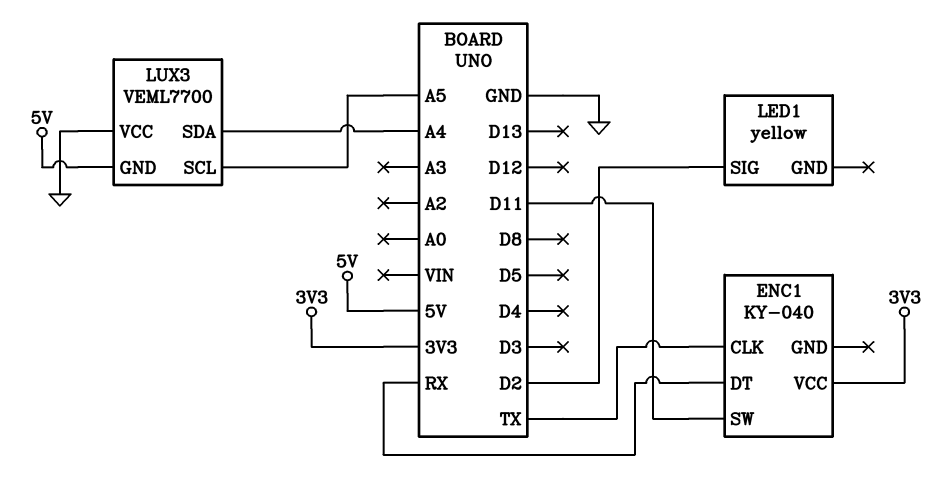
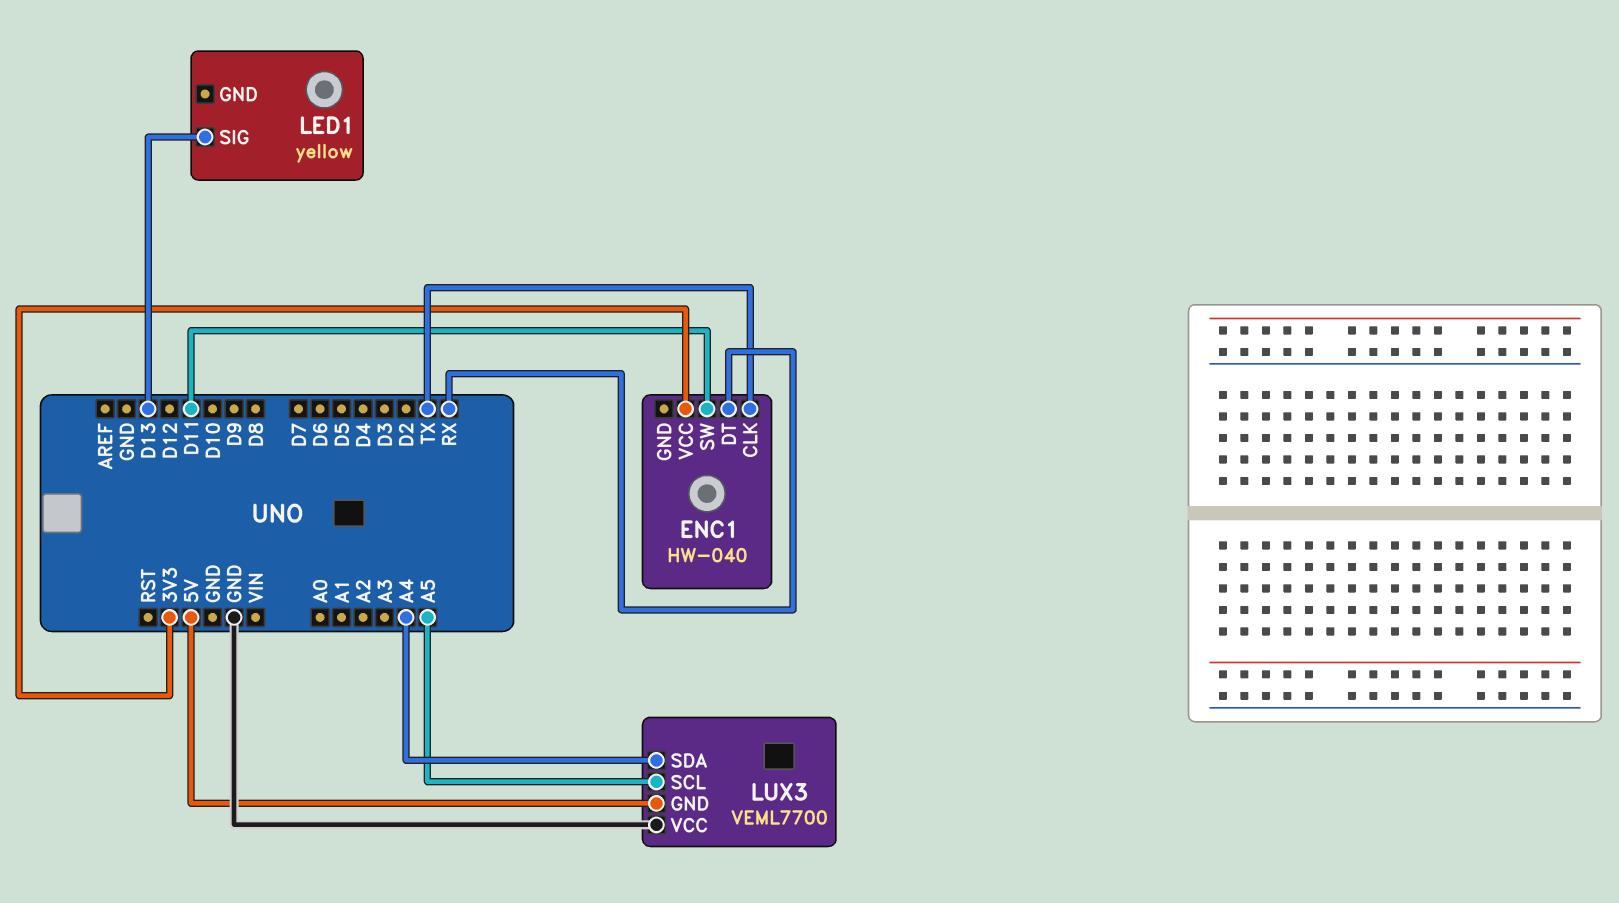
ENC1: KY-040 -> HW-040
LED1 pin SIG: D2 -> D13

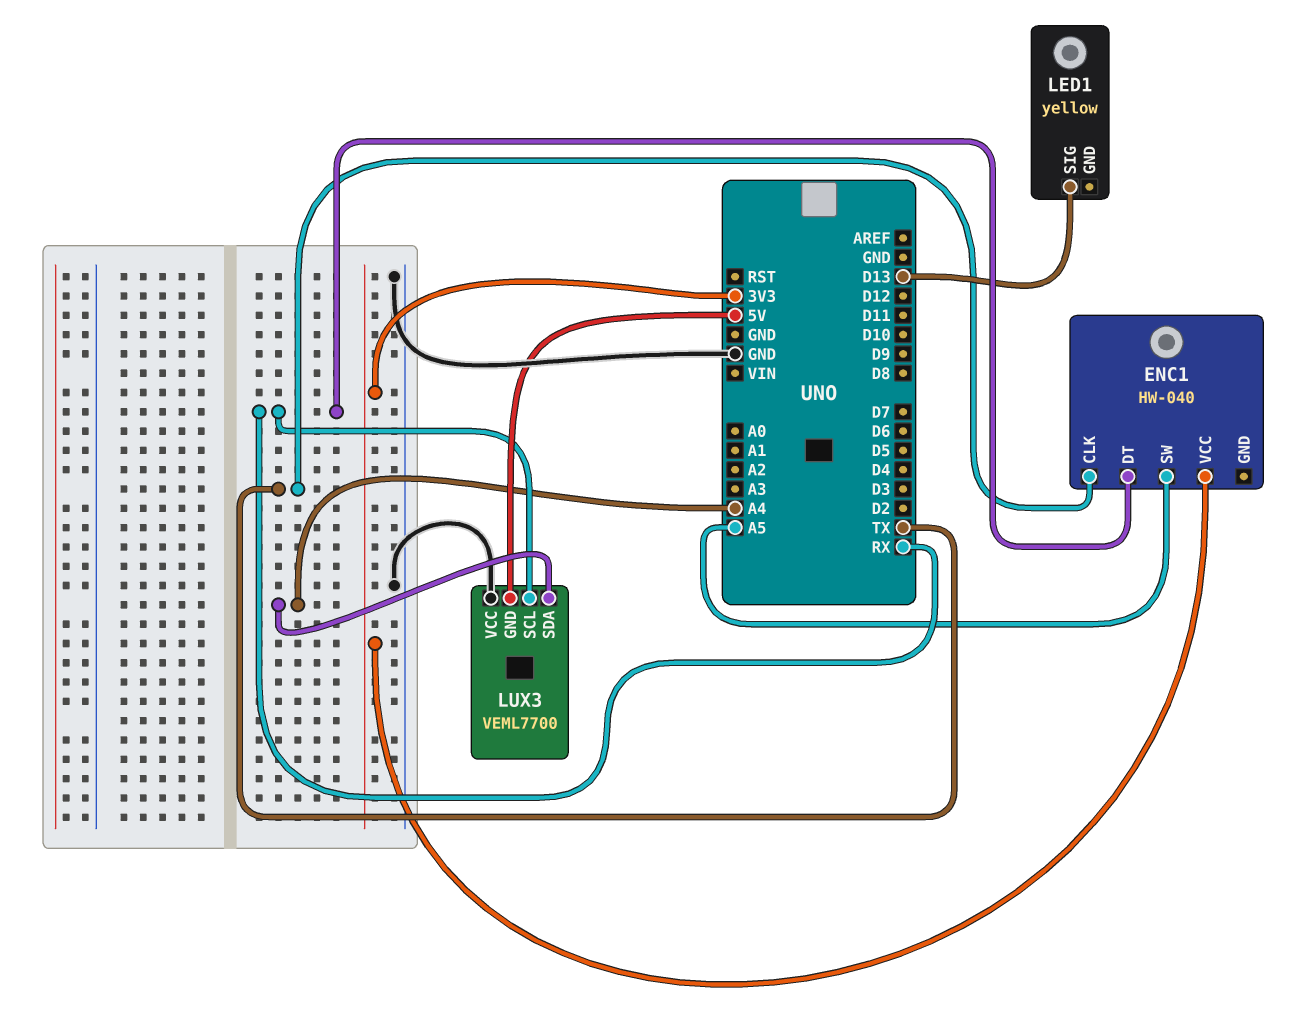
ENC1 pin SW: D11 -> A5
LUX3 pin SCL: A5 -> RX

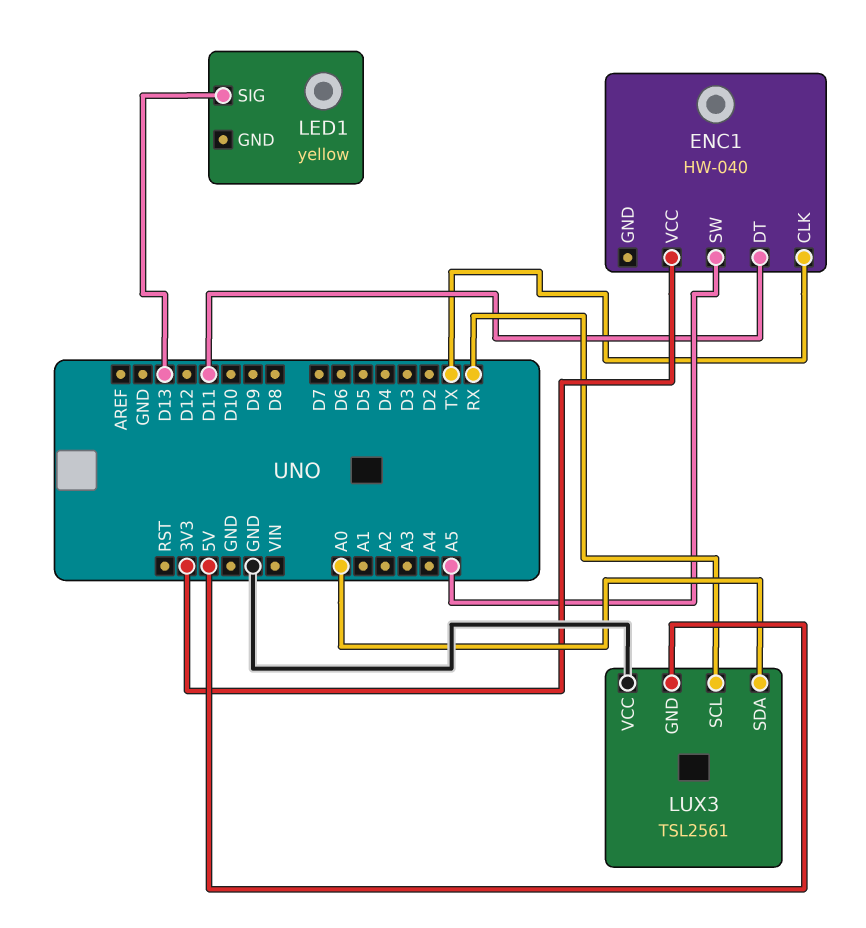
ENC1 pin DT: RX -> D11
LUX3: VEML7700 -> TSL2561
LUX3 pin SDA: A4 -> A0

